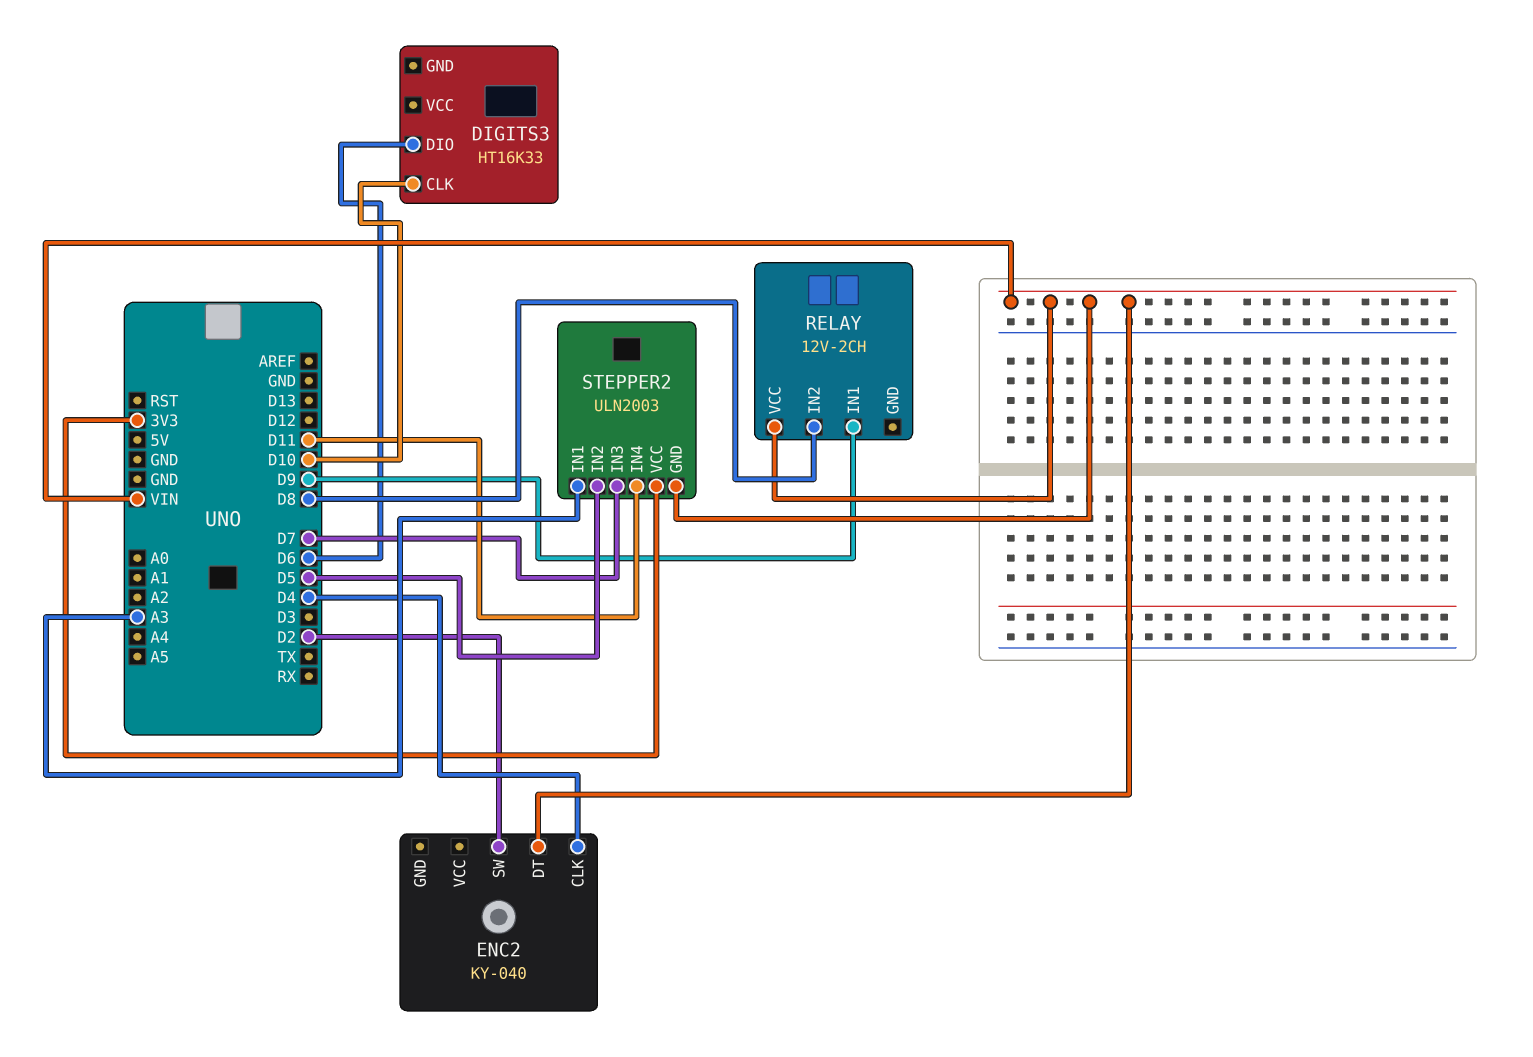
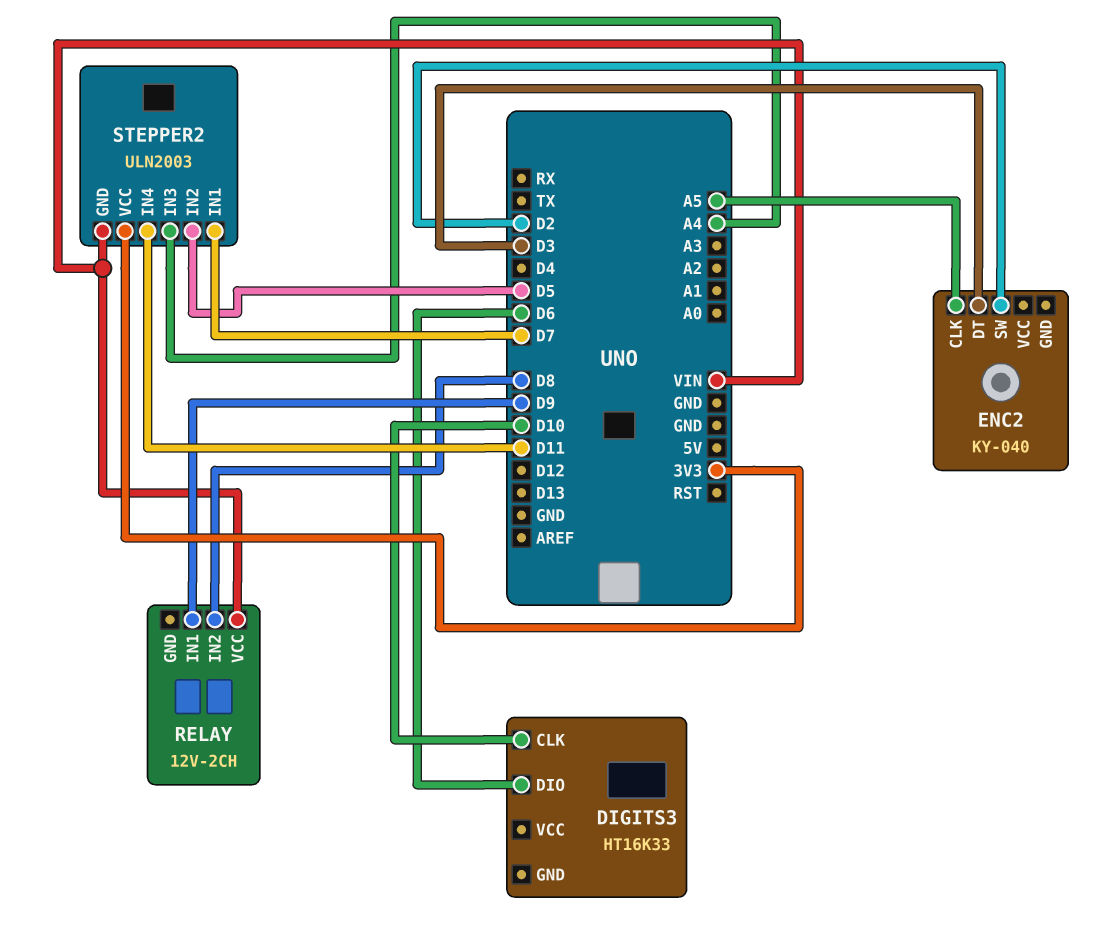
ENC2 pin CLK: D4 -> A5
ENC2 pin DT: VIN -> D3
STEPPER2 pin IN1: A3 -> D7
STEPPER2 pin IN3: D7 -> A4

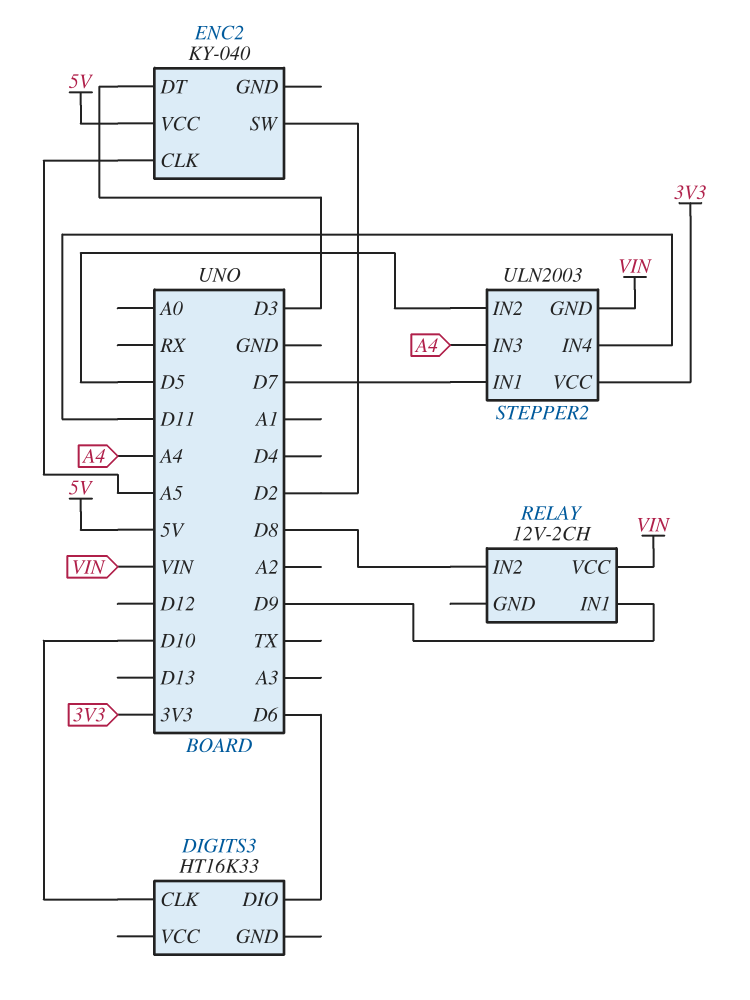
ENC2 pin VCC: none -> 5V

